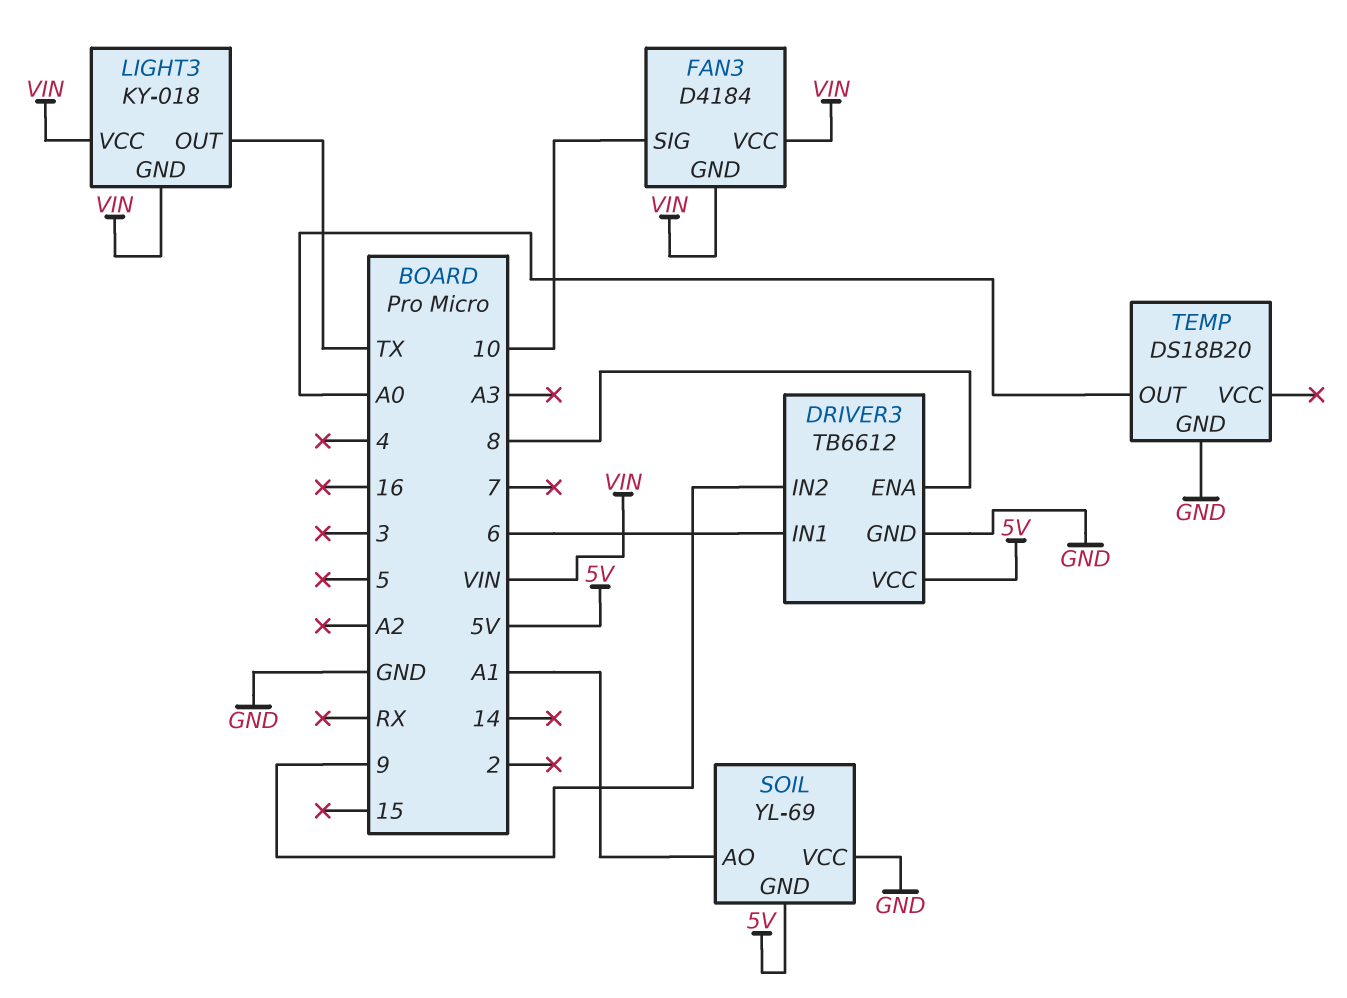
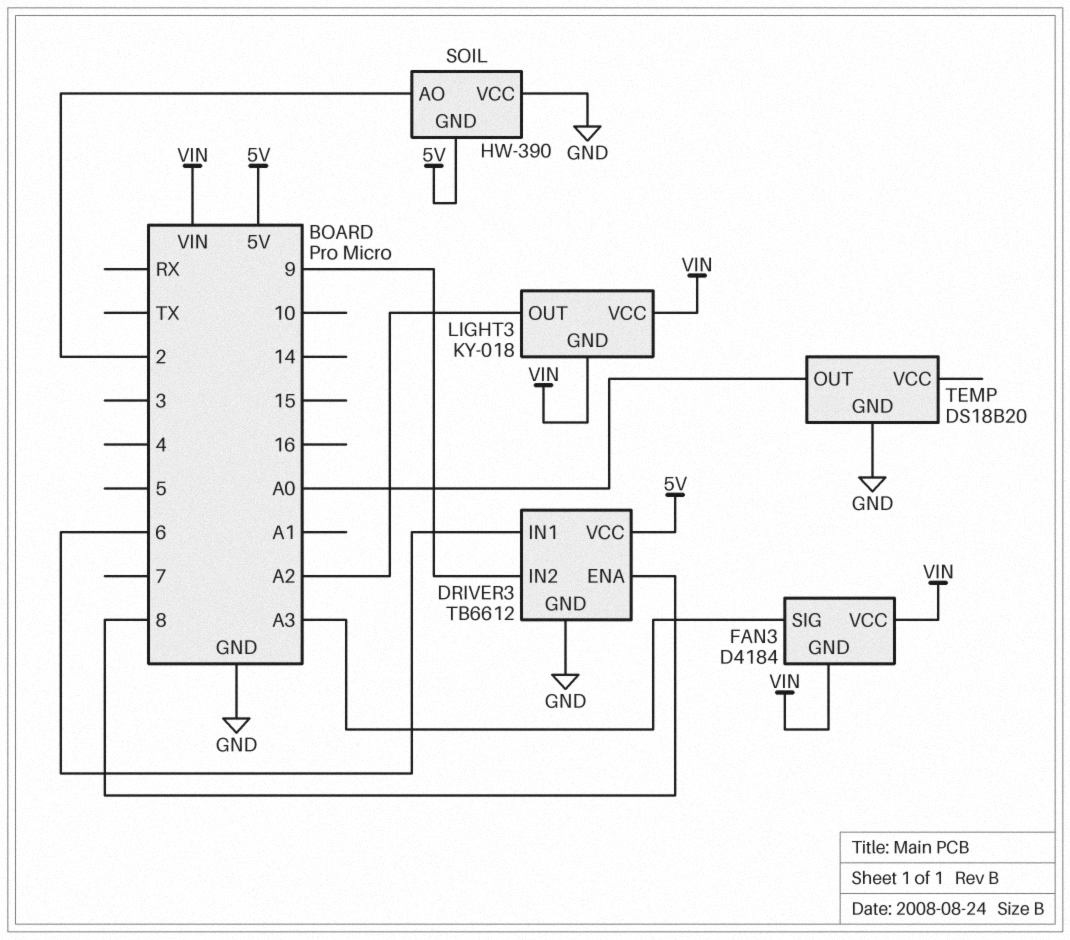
FAN3 pin SIG: 10 -> A3
LIGHT3 pin OUT: TX -> A2
SOIL: YL-69 -> HW-390
SOIL pin AO: A1 -> 2

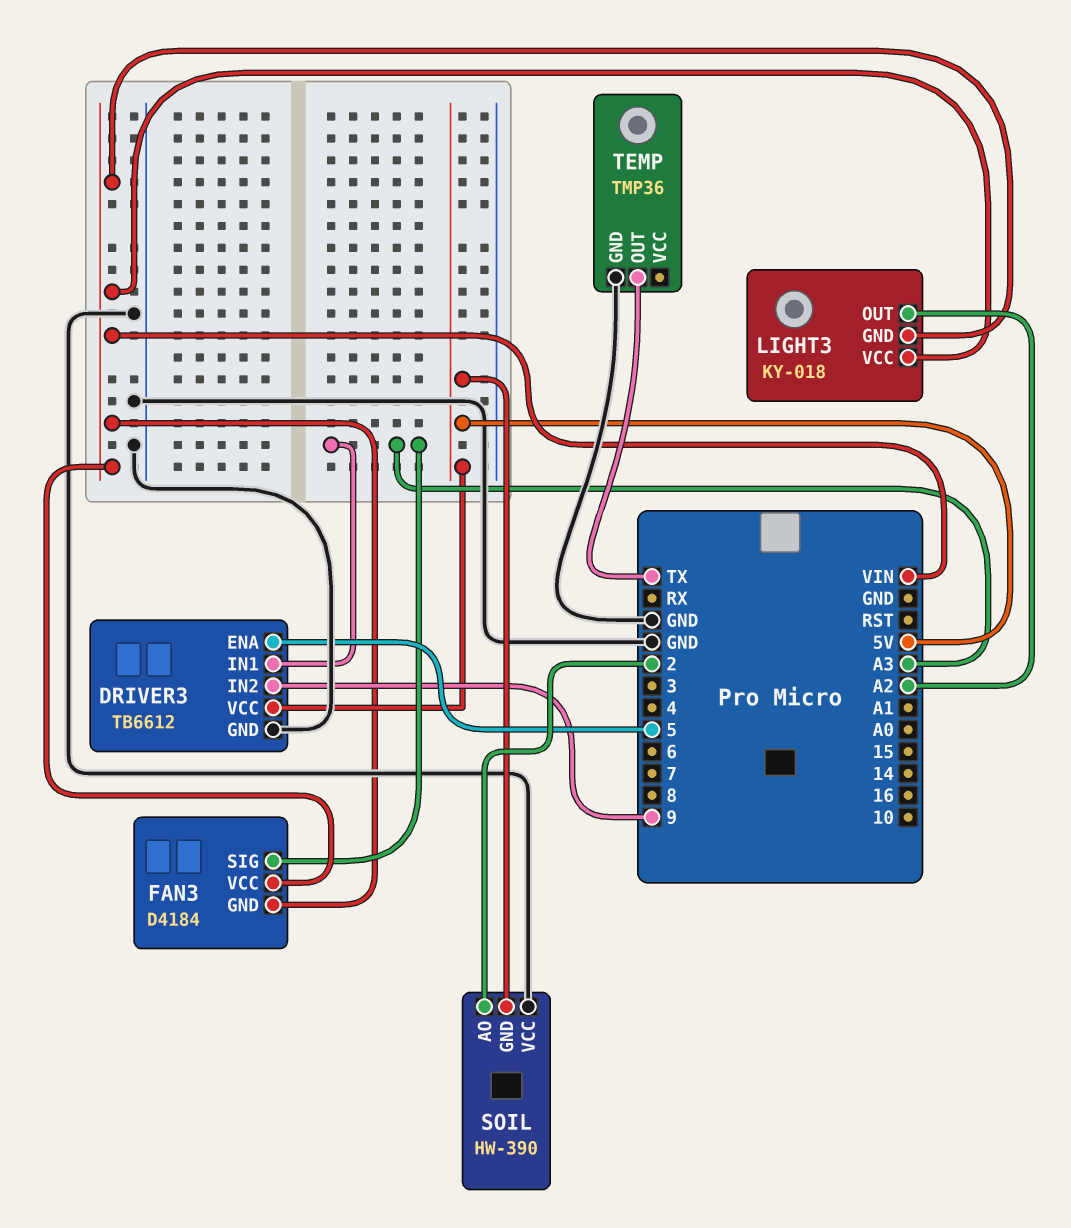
DRIVER3 pin ENA: 8 -> 5
DRIVER3 pin IN1: 6 -> A3
TEMP: DS18B20 -> TMP36
TEMP pin OUT: A0 -> TX

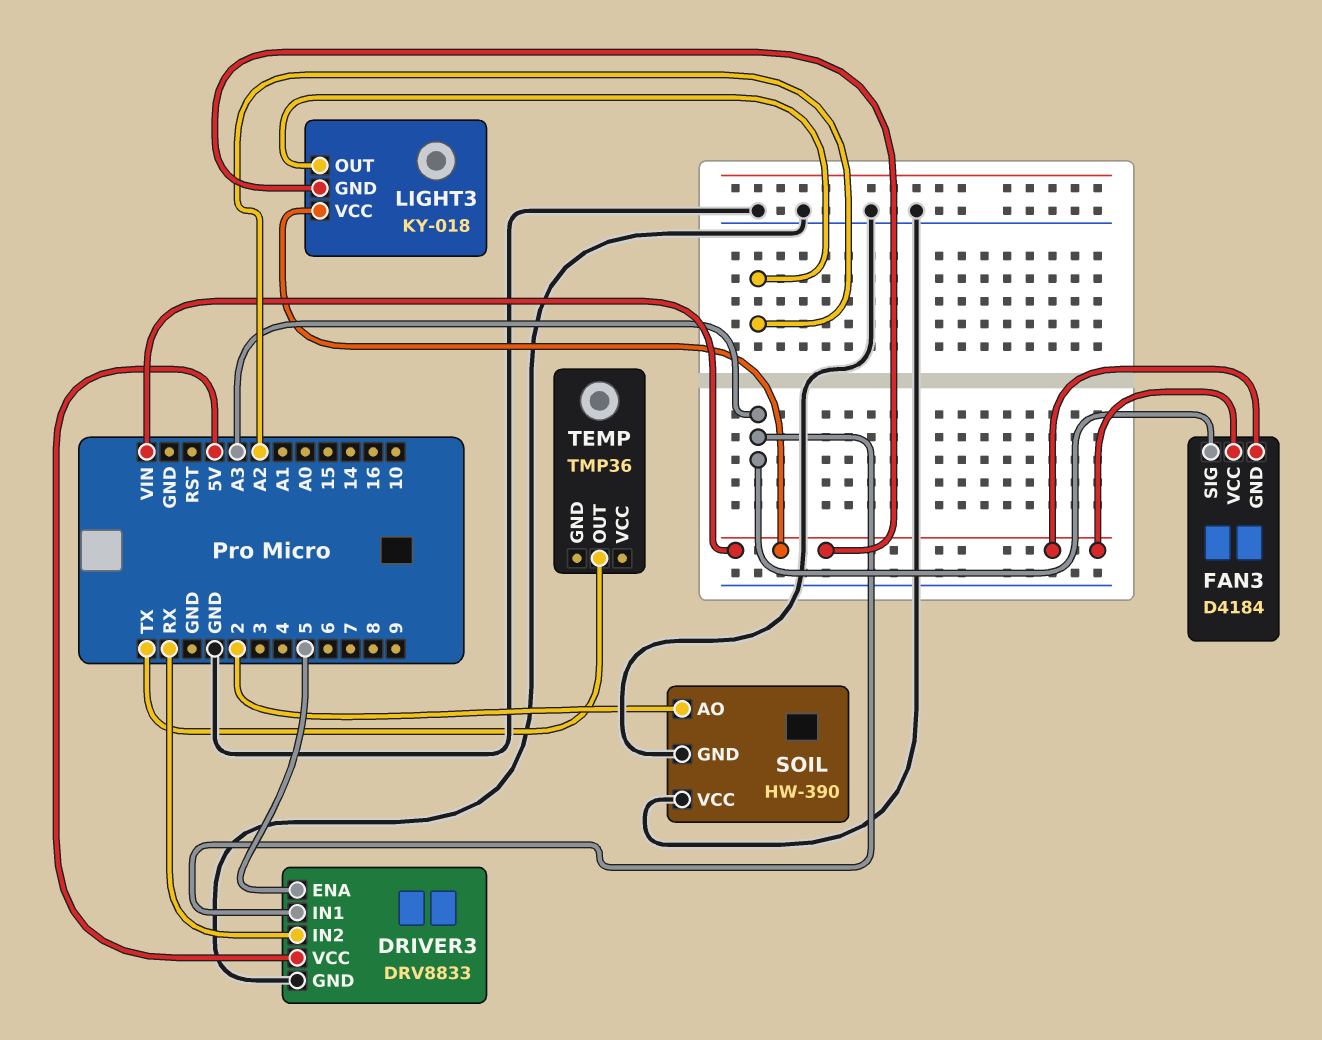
DRIVER3: TB6612 -> DRV8833
DRIVER3 pin IN2: 9 -> RX
SOIL pin GND: 5V -> GND
TEMP pin GND: GND -> none

